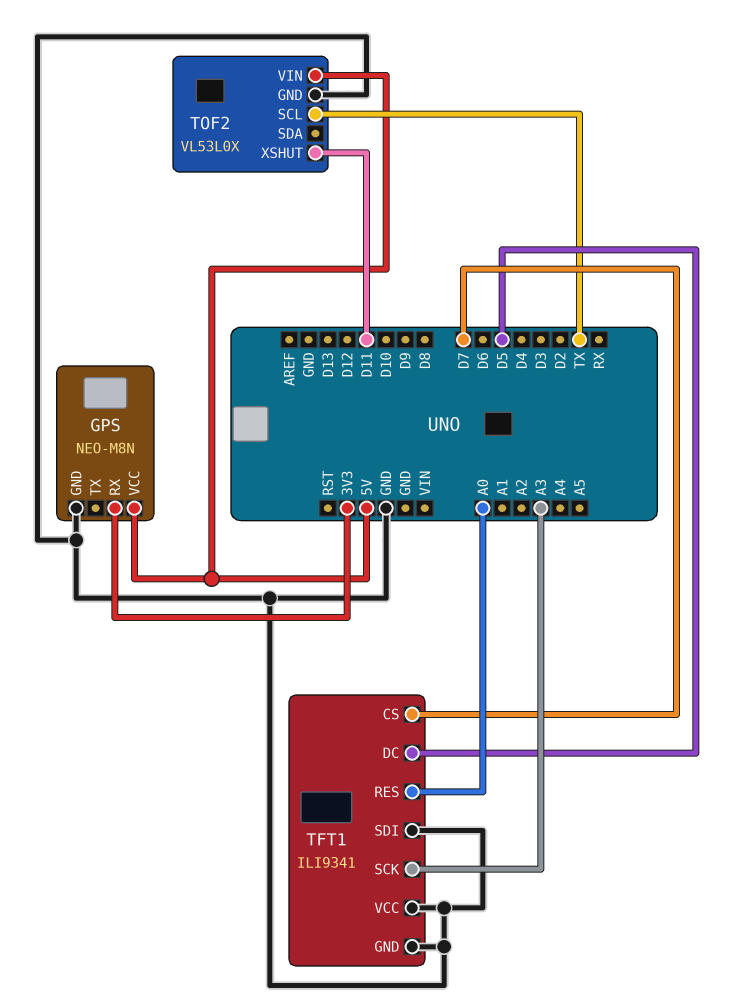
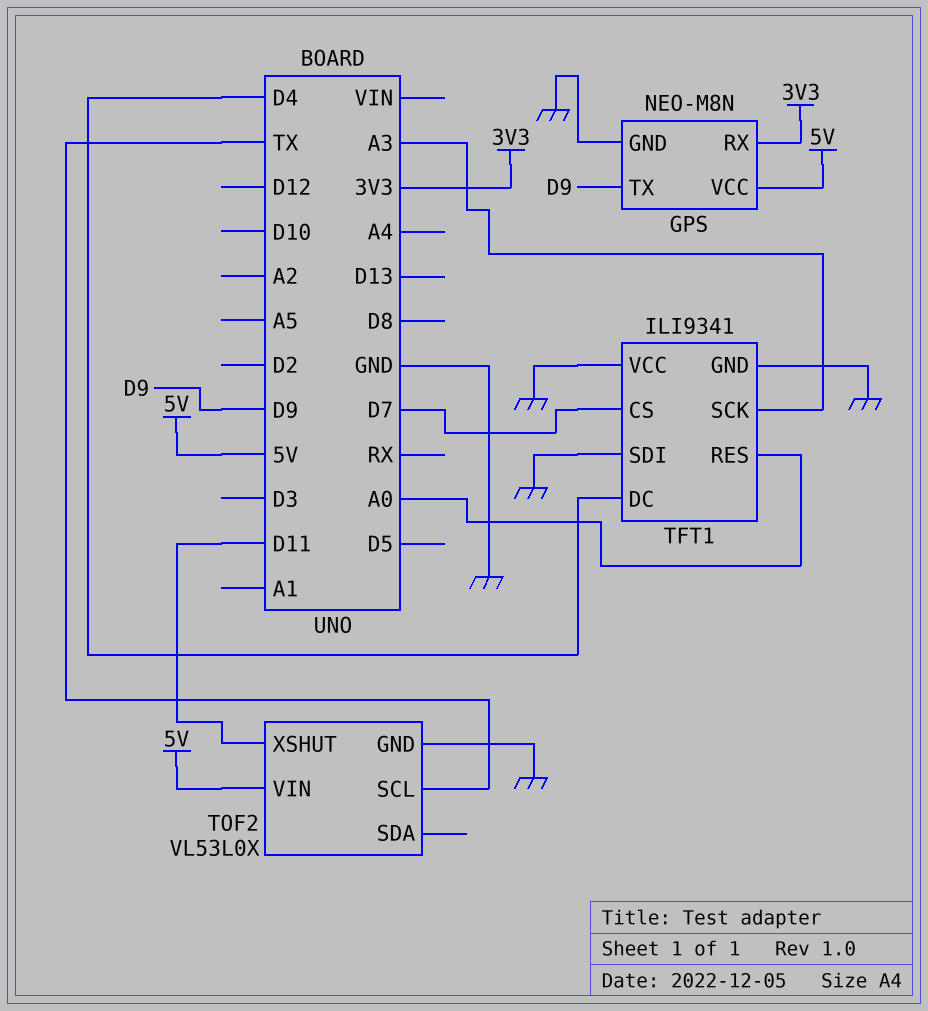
GPS pin TX: none -> D9
TFT1 pin DC: D5 -> D4

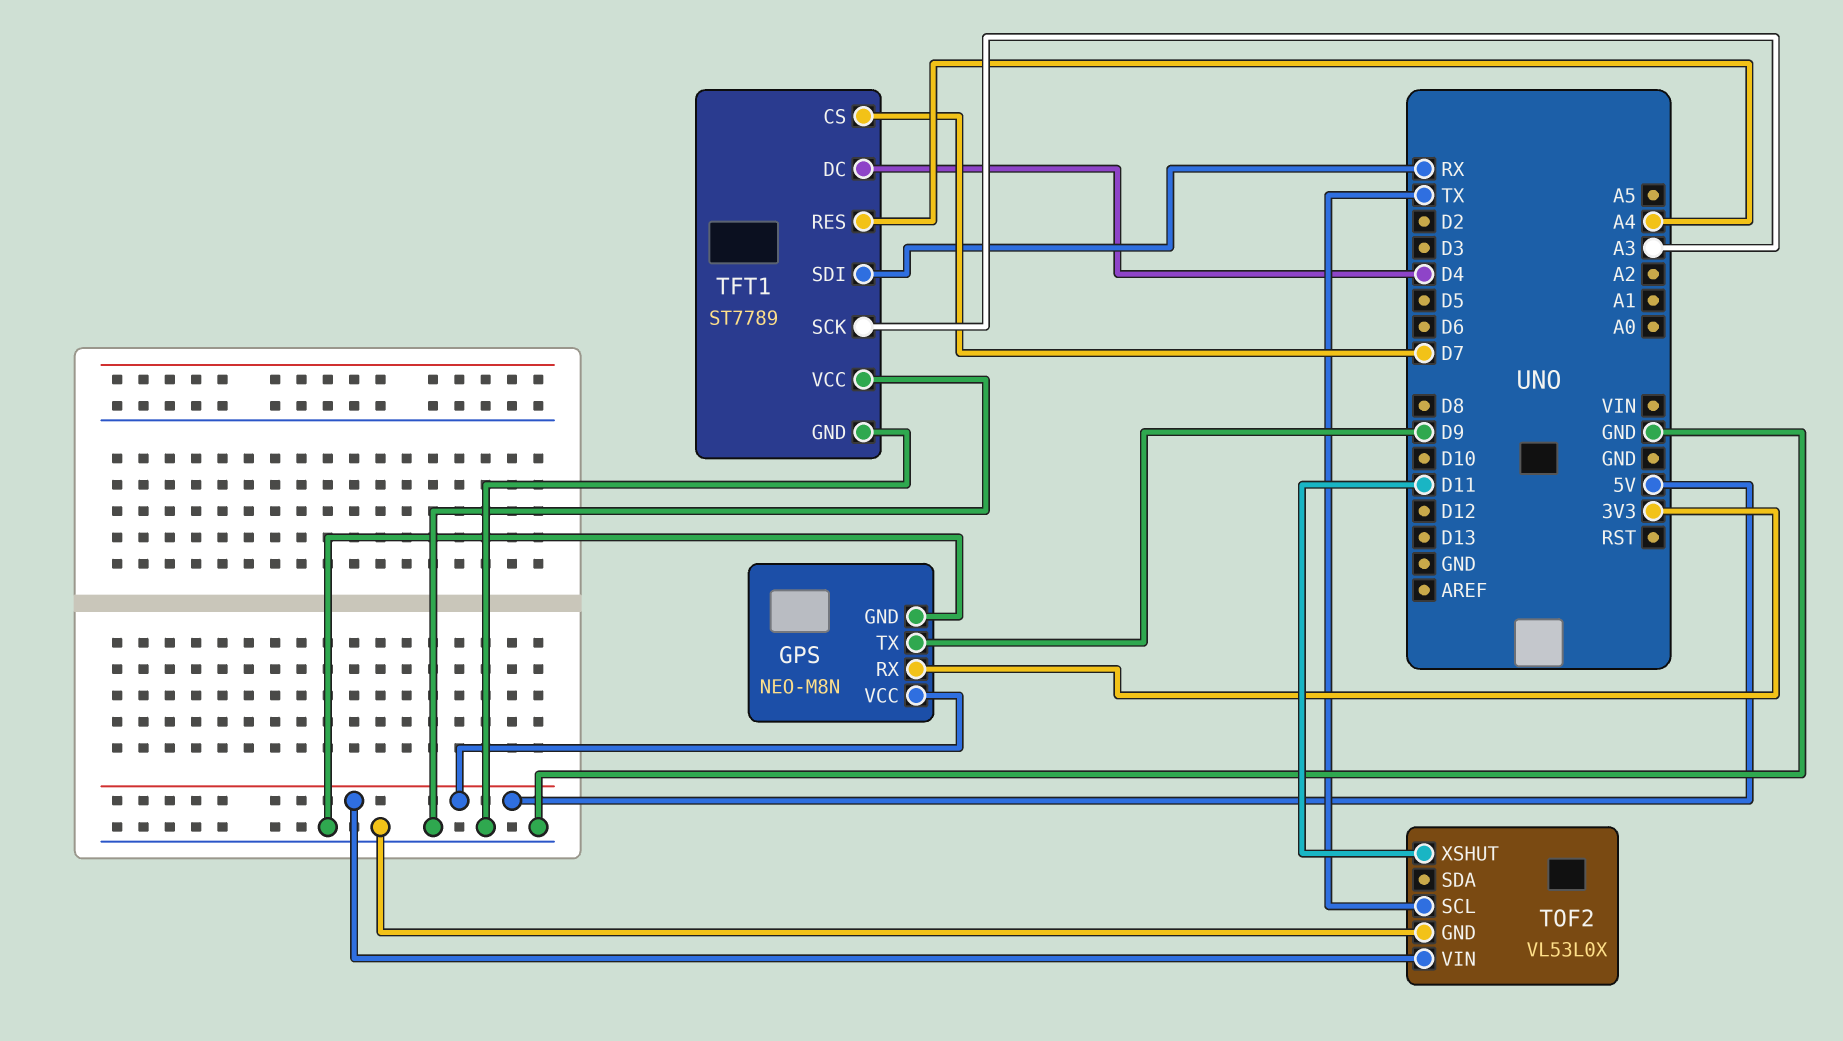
TFT1: ILI9341 -> ST7789
TFT1 pin RES: A0 -> A4
TFT1 pin SDI: GND -> RX

